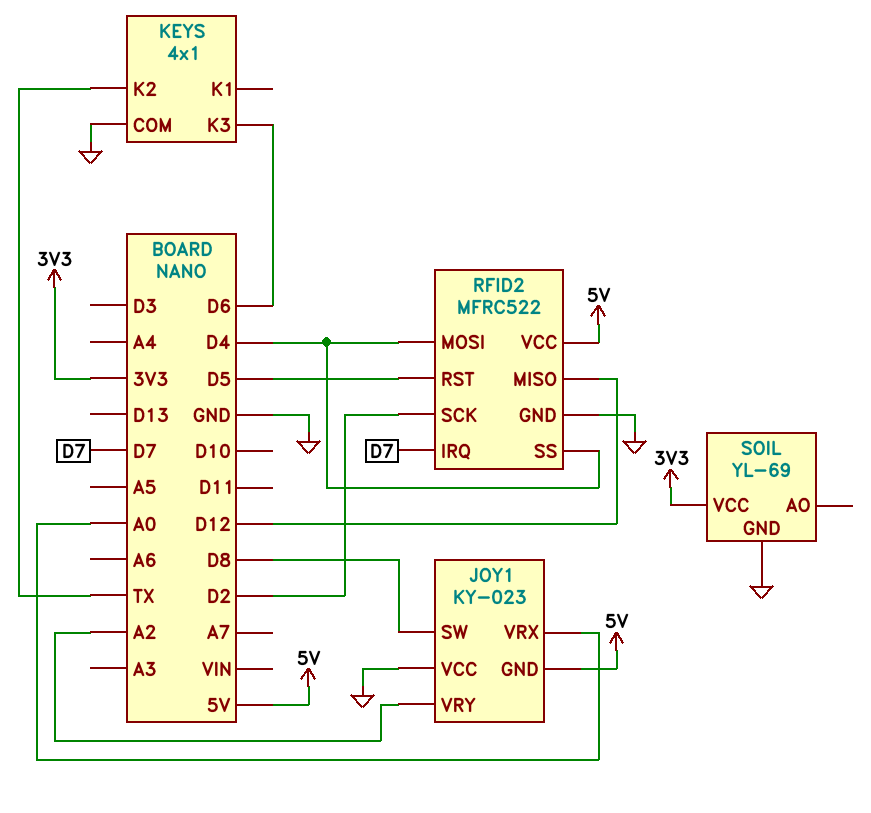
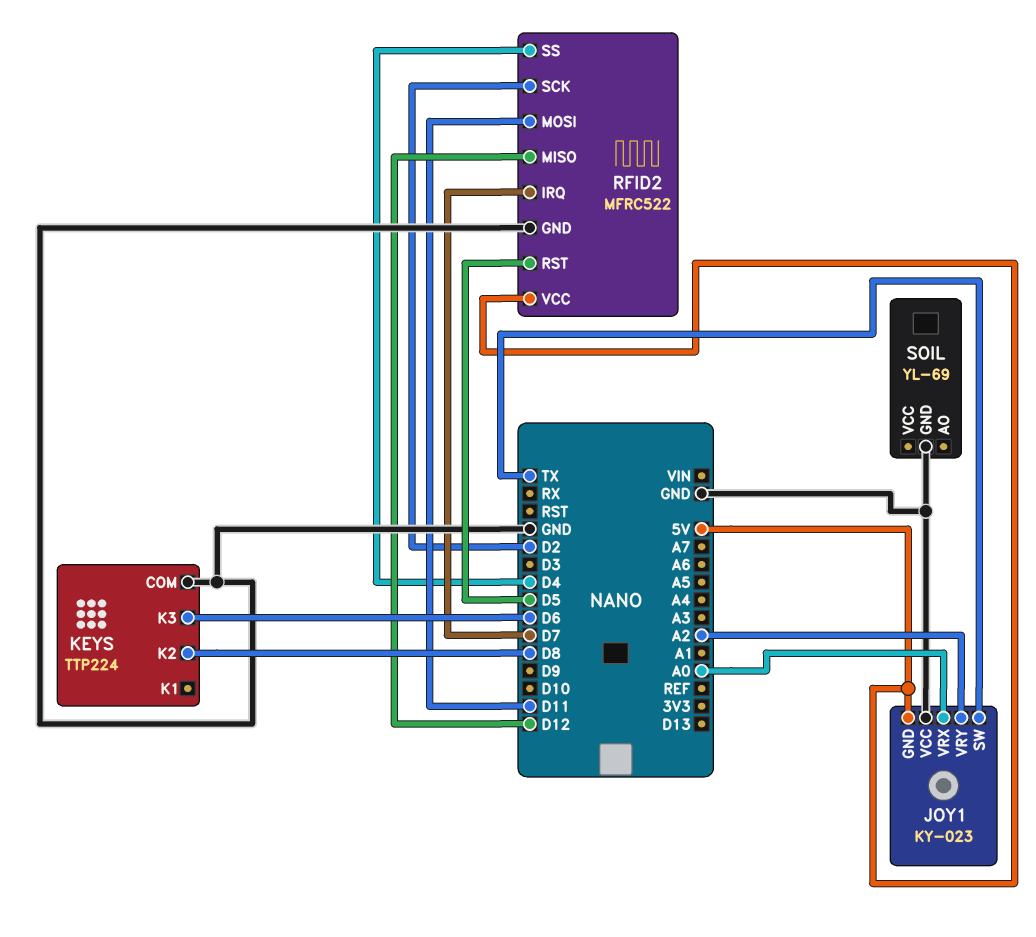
JOY1 pin SW: D8 -> TX
KEYS: 4x1 -> TTP224
KEYS pin K2: TX -> D8
RFID2 pin MOSI: D4 -> D11
SOIL pin VCC: 3V3 -> none

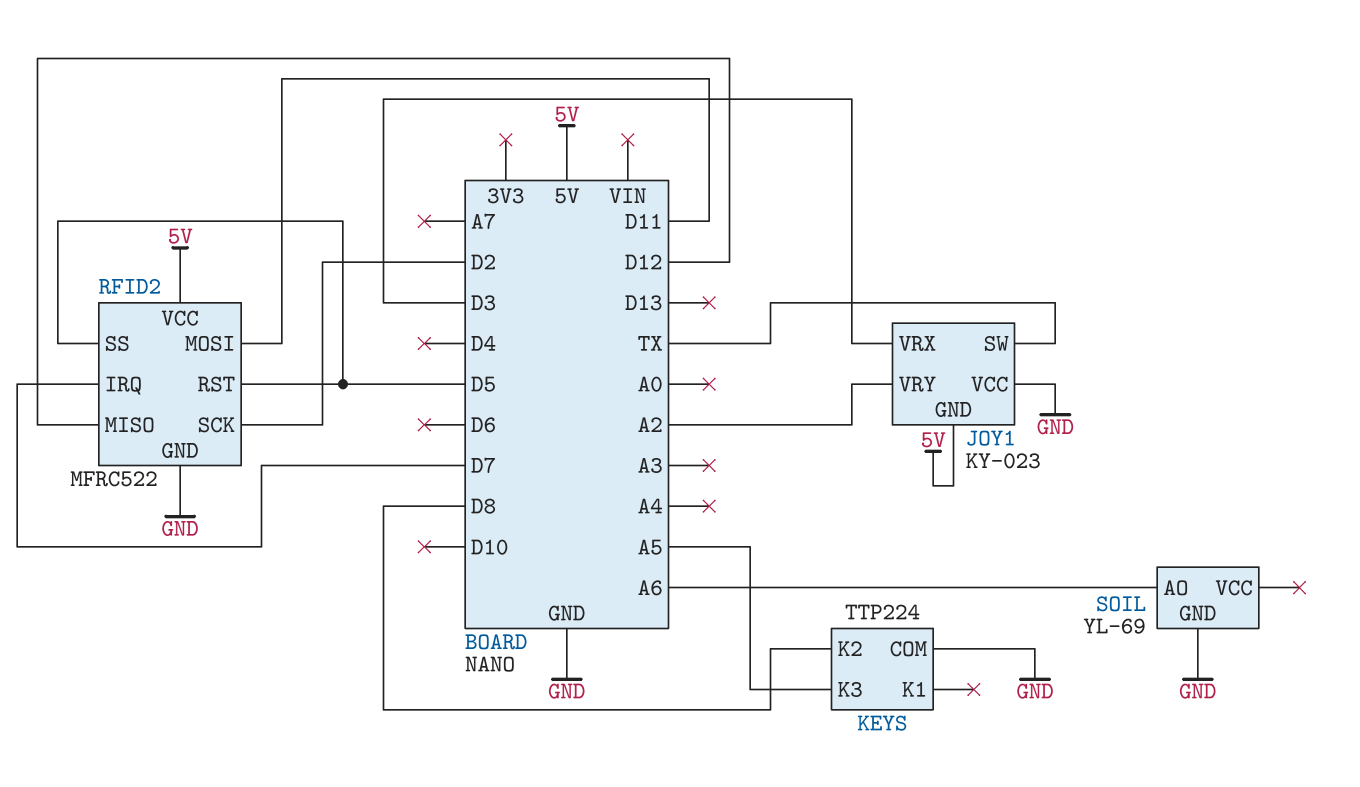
JOY1 pin VRX: A0 -> D3
KEYS pin K3: D6 -> A5
RFID2 pin SS: D4 -> D5
SOIL pin AO: none -> A6

